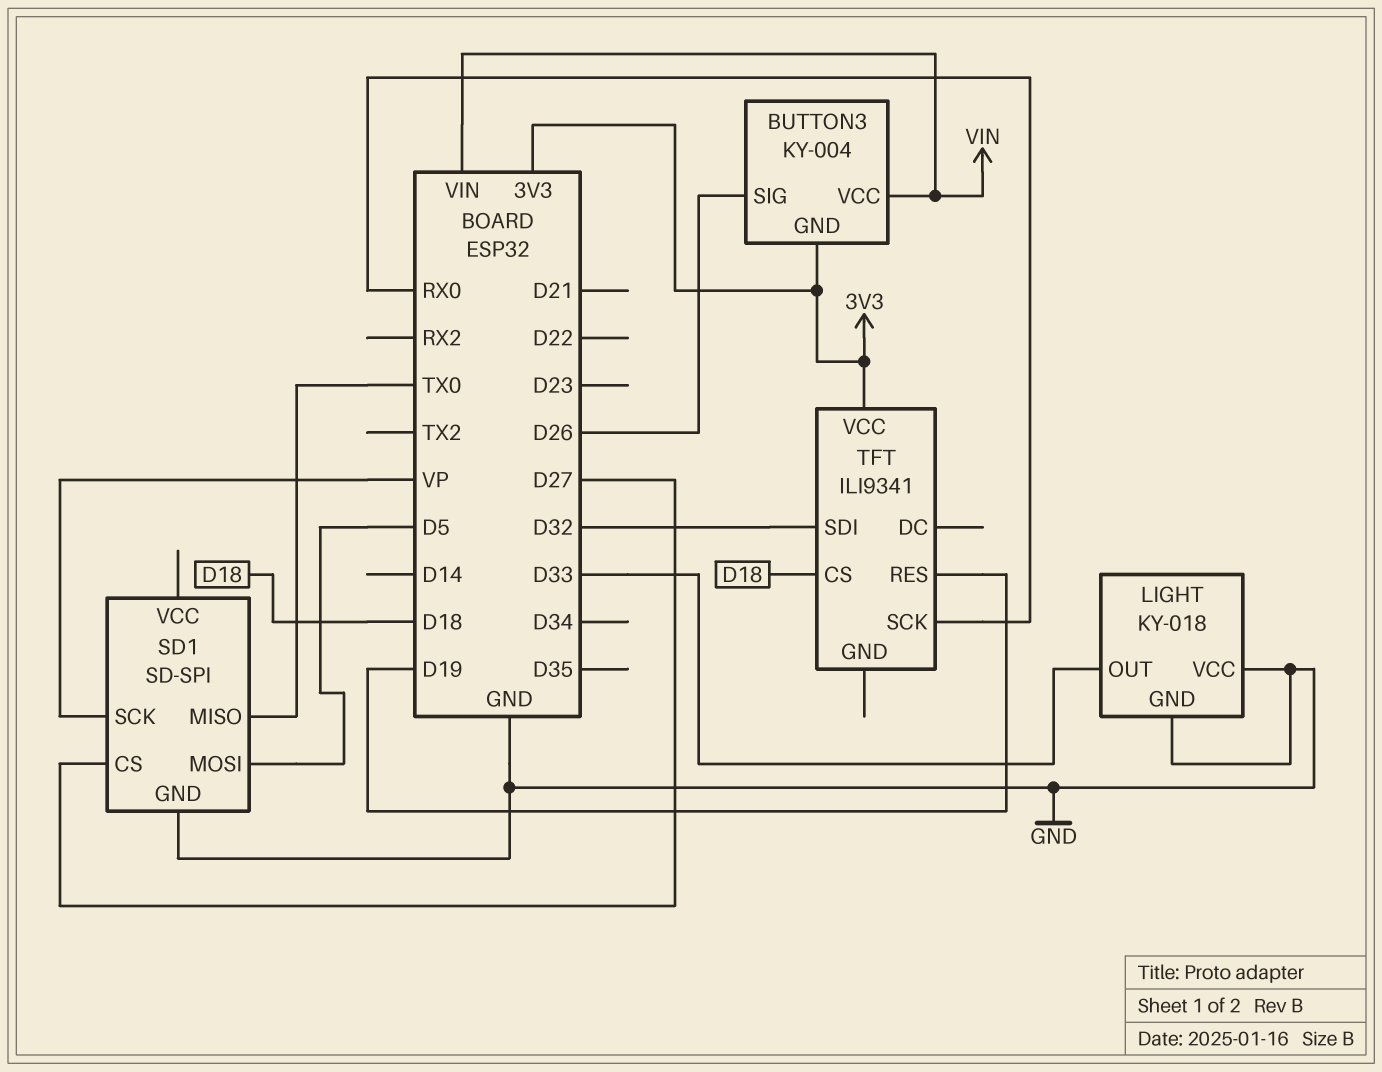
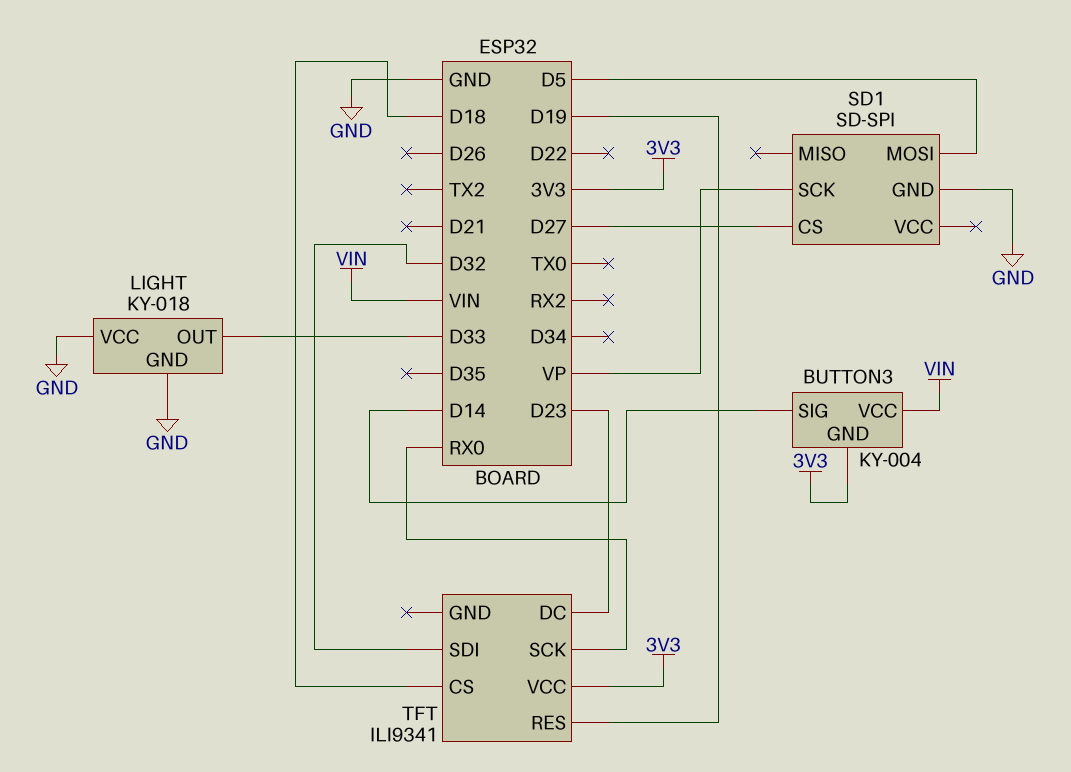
BUTTON3 pin SIG: D26 -> D14
SD1 pin MISO: TX0 -> none
TFT pin DC: none -> D23

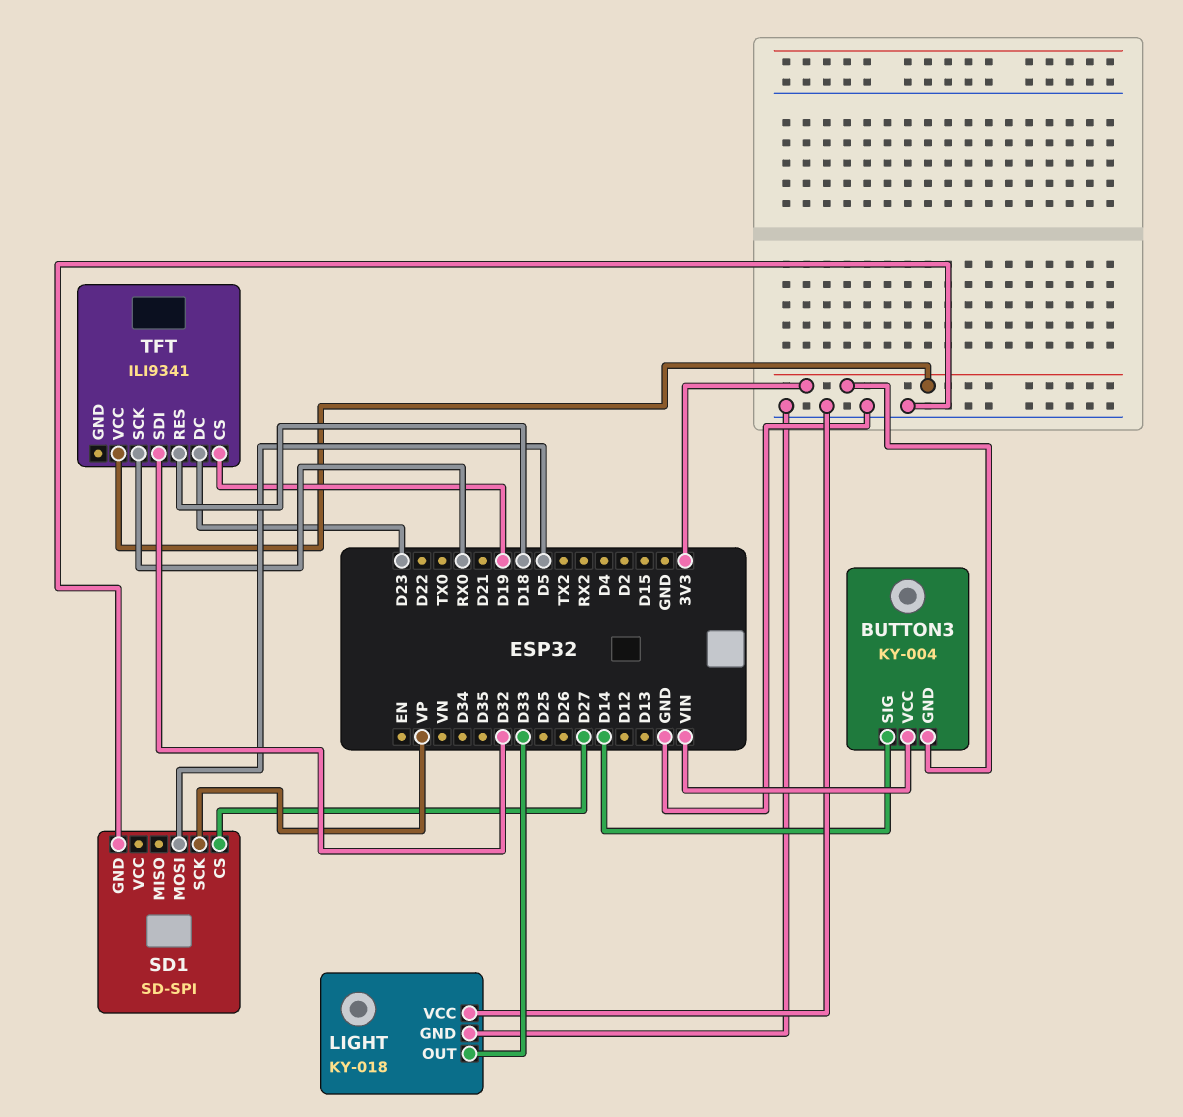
TFT pin CS: D18 -> D19
TFT pin RES: D19 -> D18

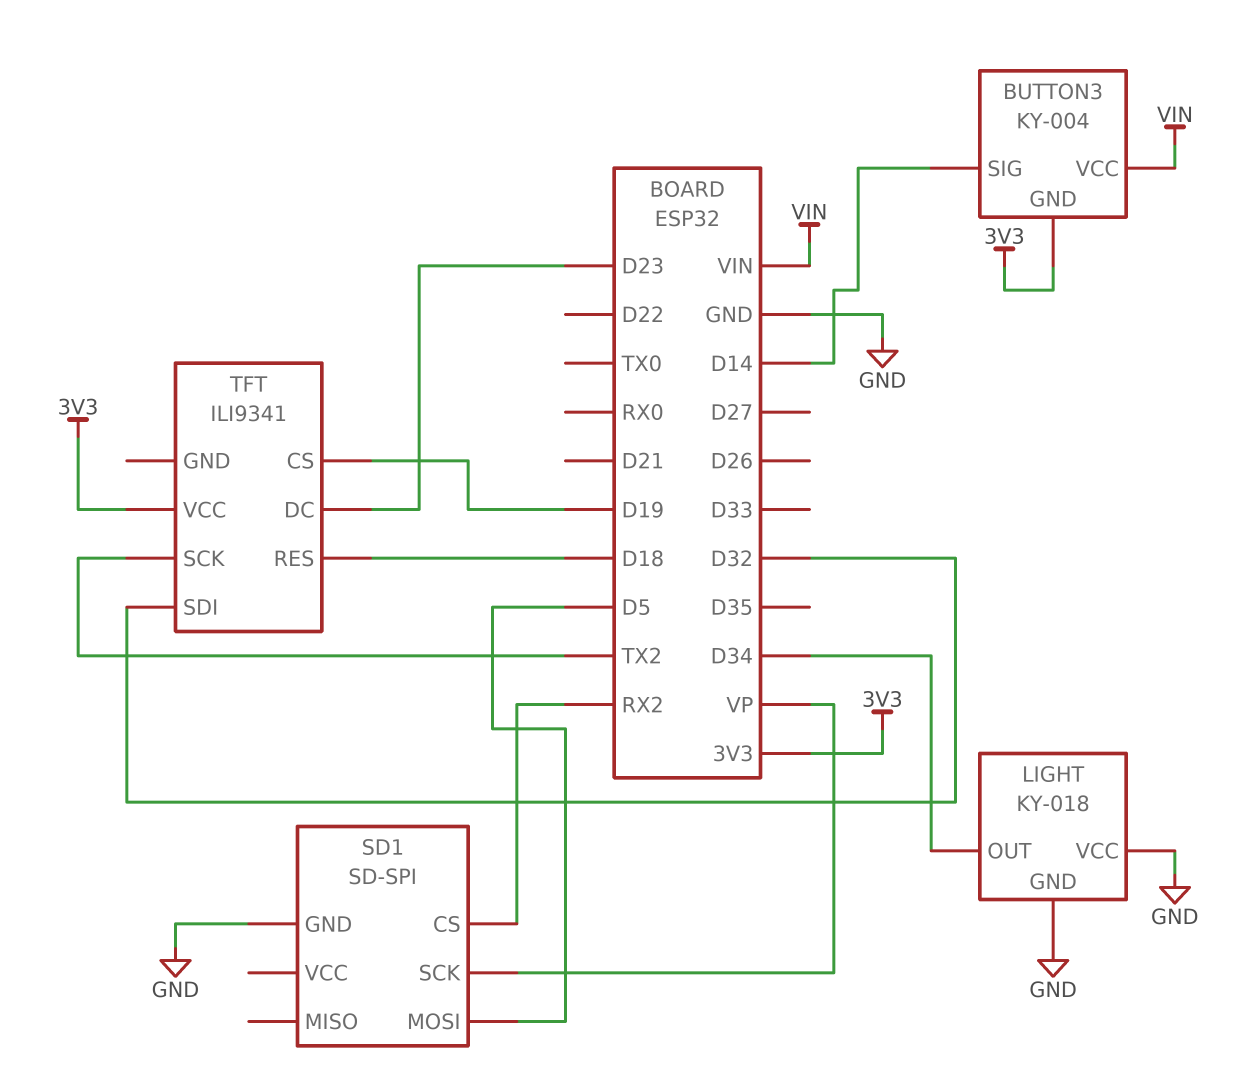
LIGHT pin OUT: D33 -> D34
SD1 pin CS: D27 -> RX2
TFT pin SCK: RX0 -> TX2

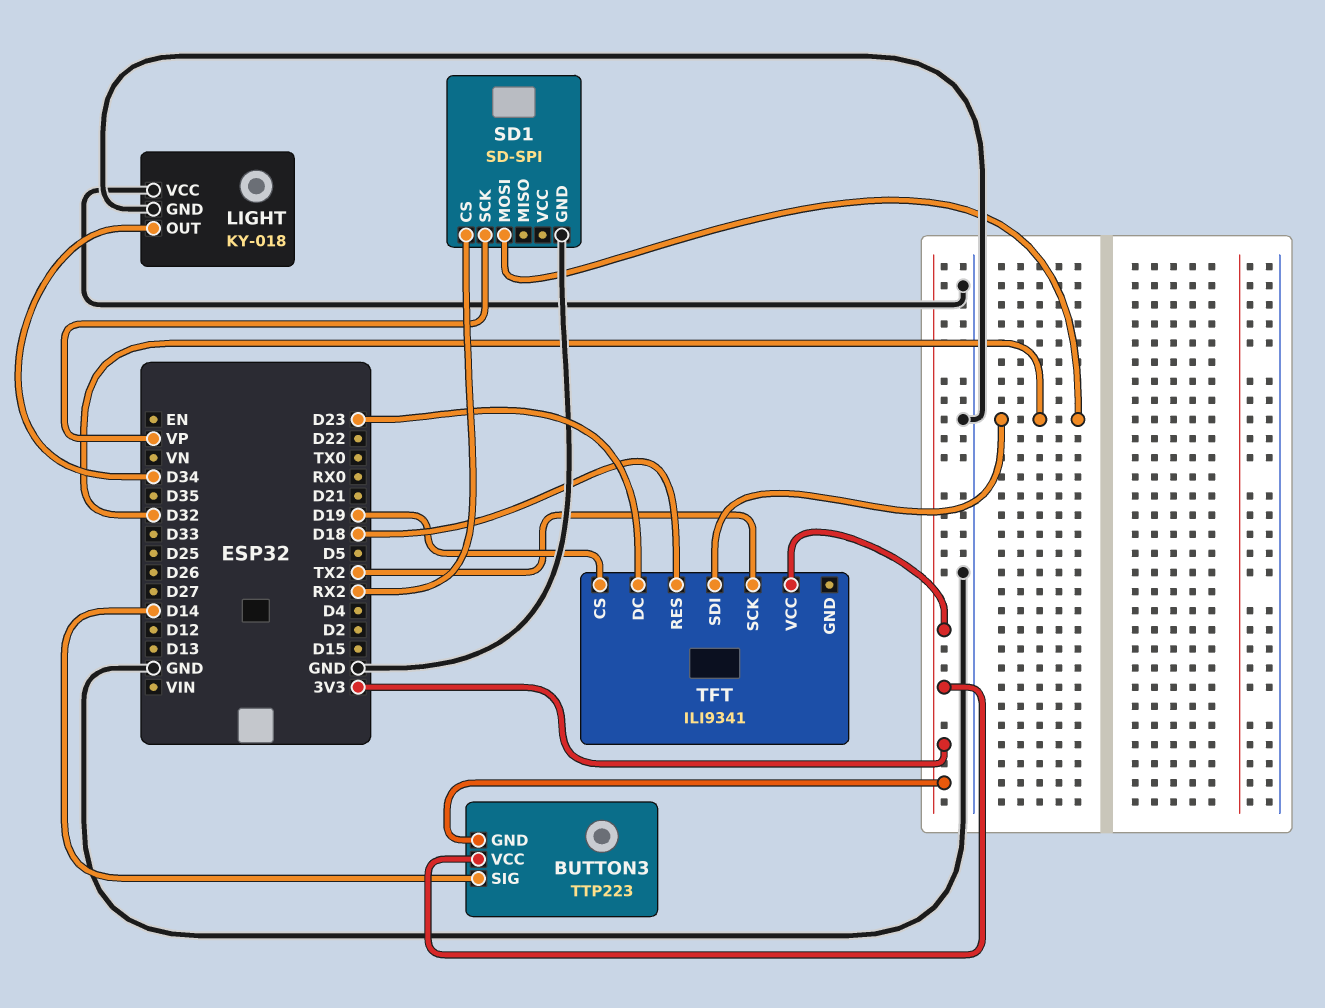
BUTTON3: KY-004 -> TTP223
BUTTON3 pin VCC: VIN -> 3V3
SD1 pin MOSI: D5 -> D32

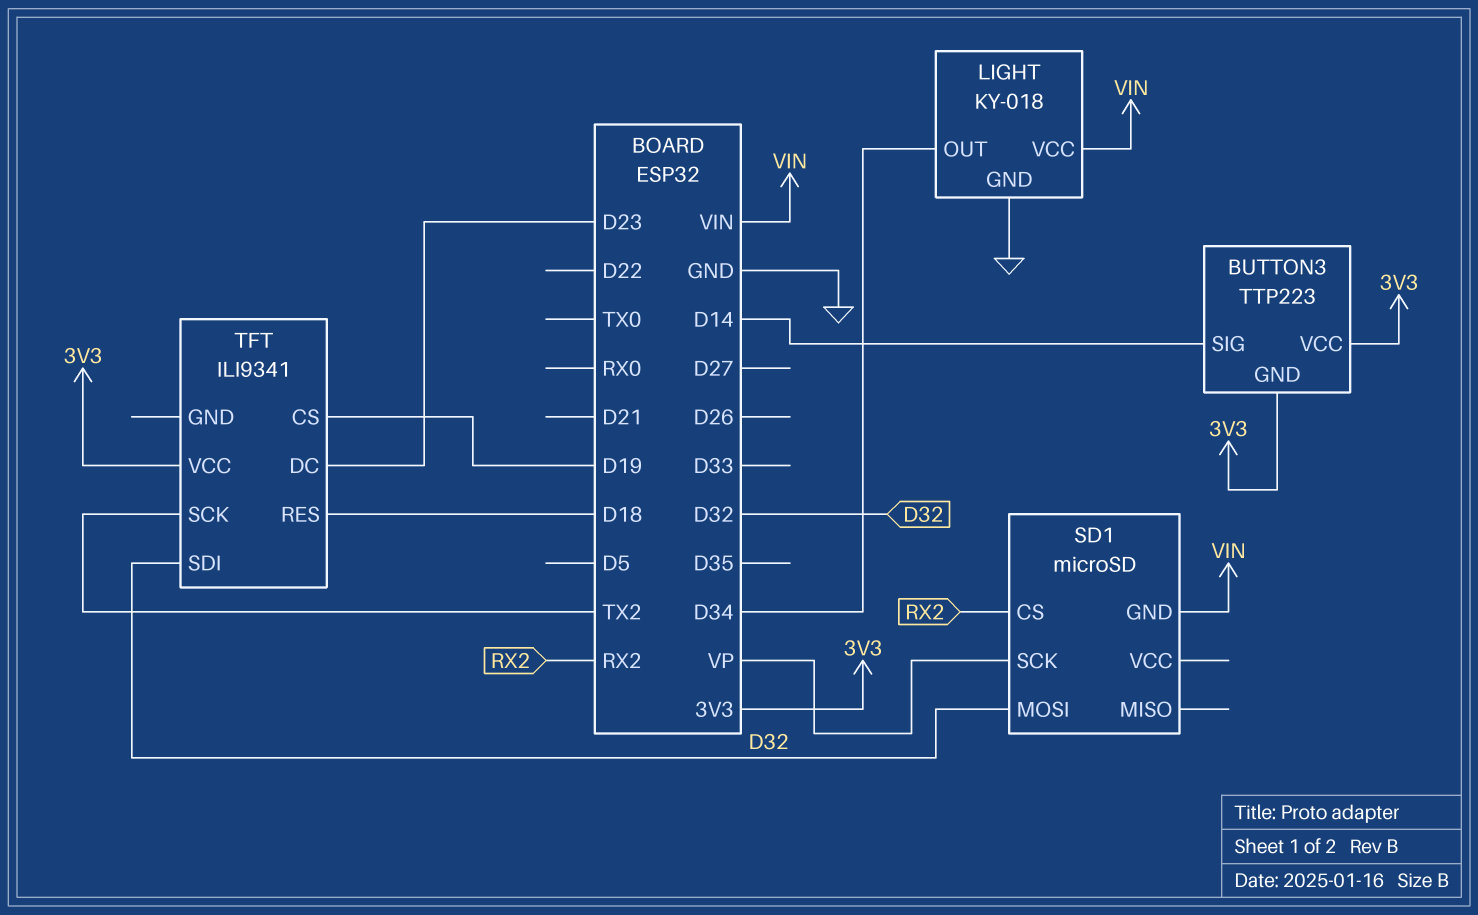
LIGHT pin VCC: GND -> VIN
SD1: SD-SPI -> microSD
SD1 pin GND: GND -> VIN

